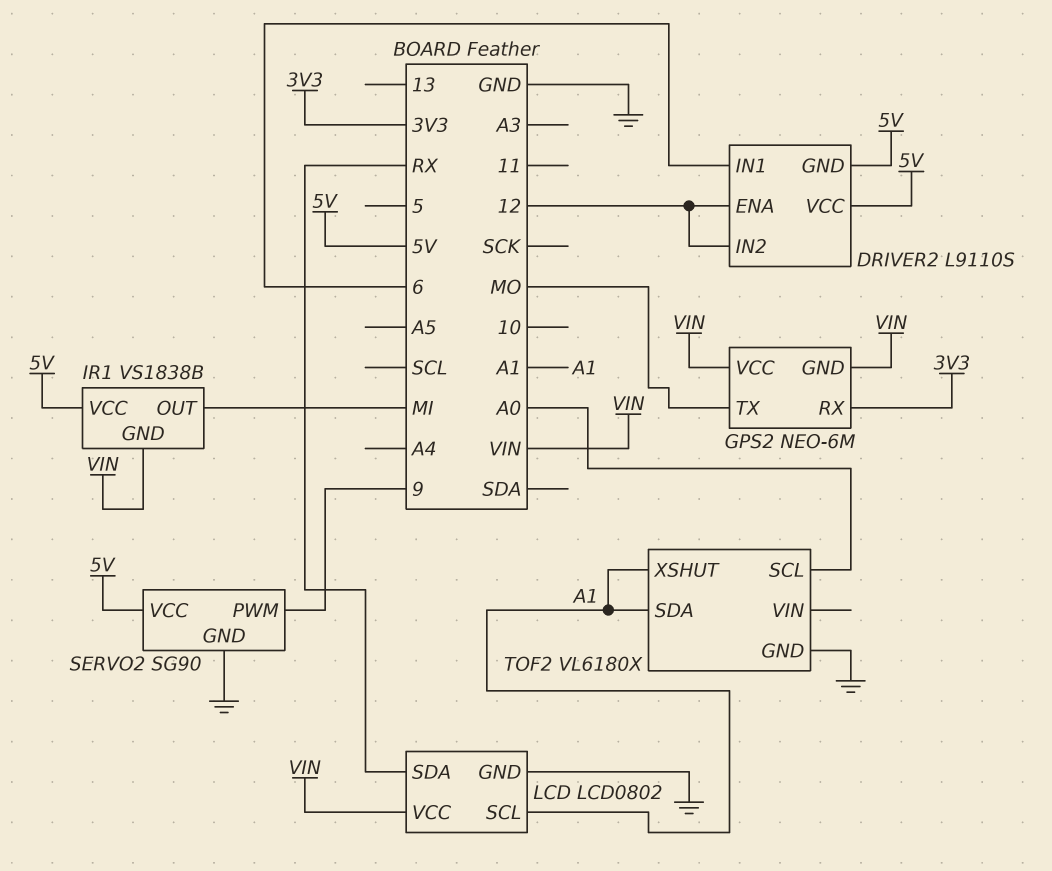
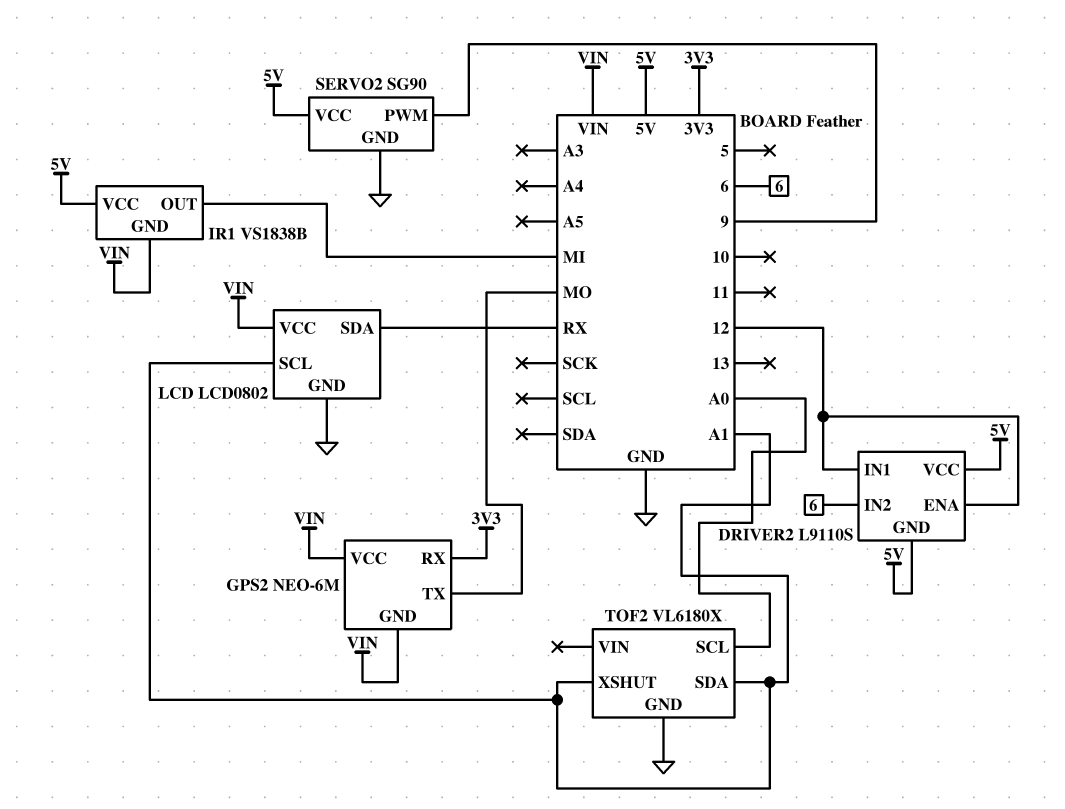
DRIVER2 pin IN1: 6 -> 12
DRIVER2 pin IN2: 12 -> 6

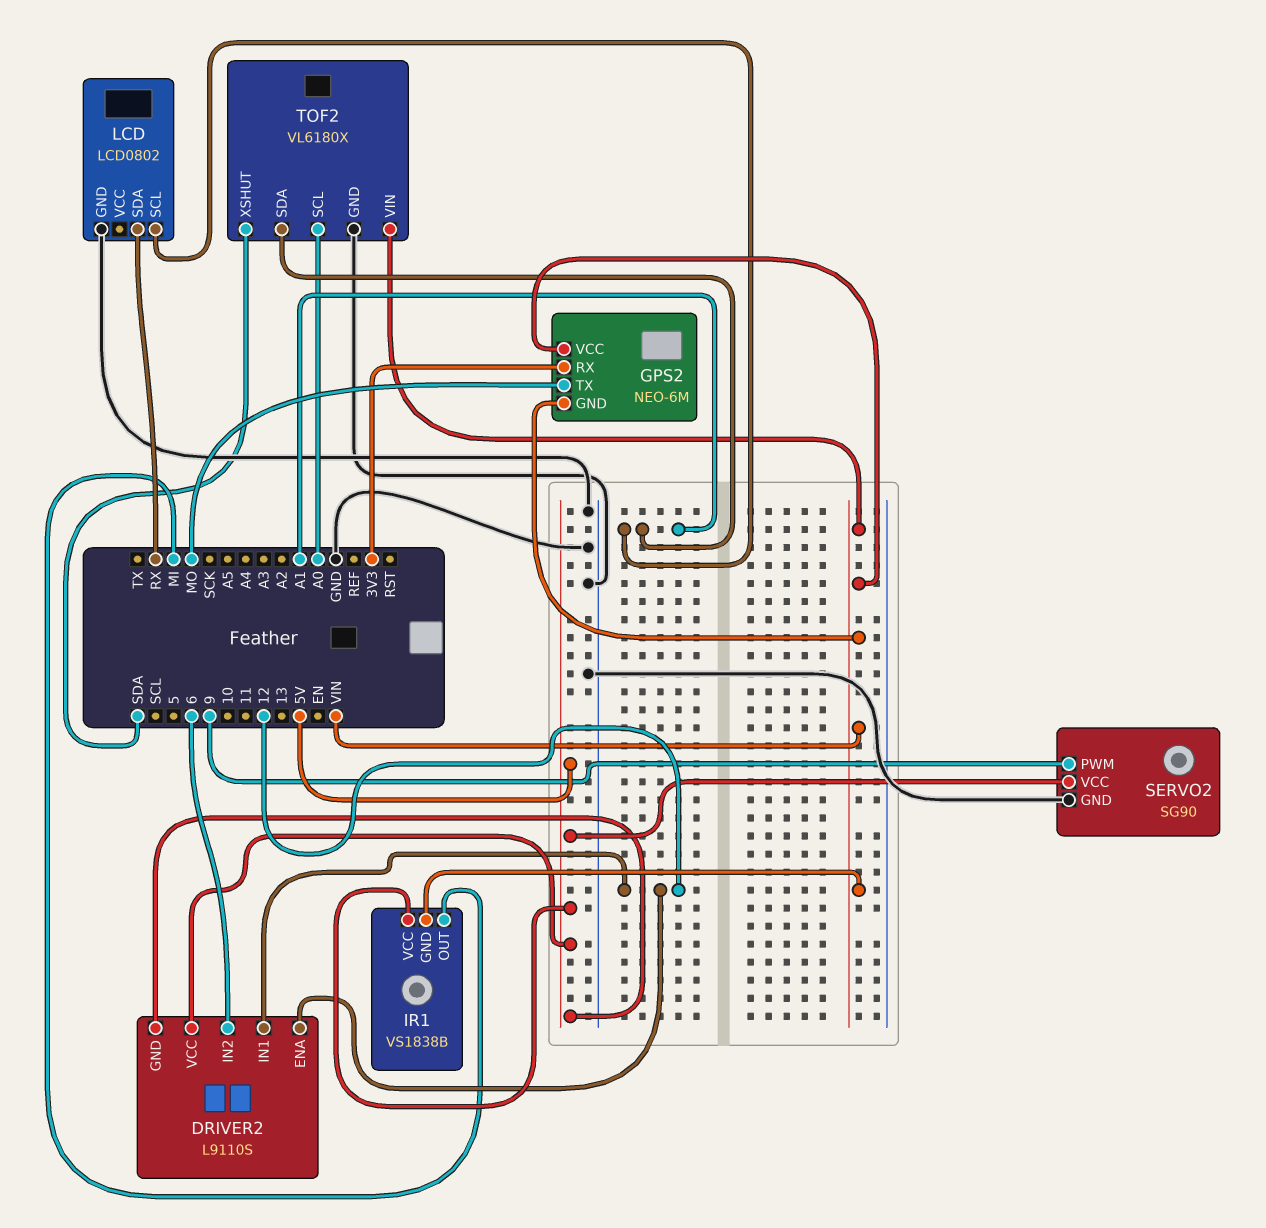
LCD pin VCC: VIN -> none
TOF2 pin VIN: none -> VIN
TOF2 pin XSHUT: A1 -> SDA

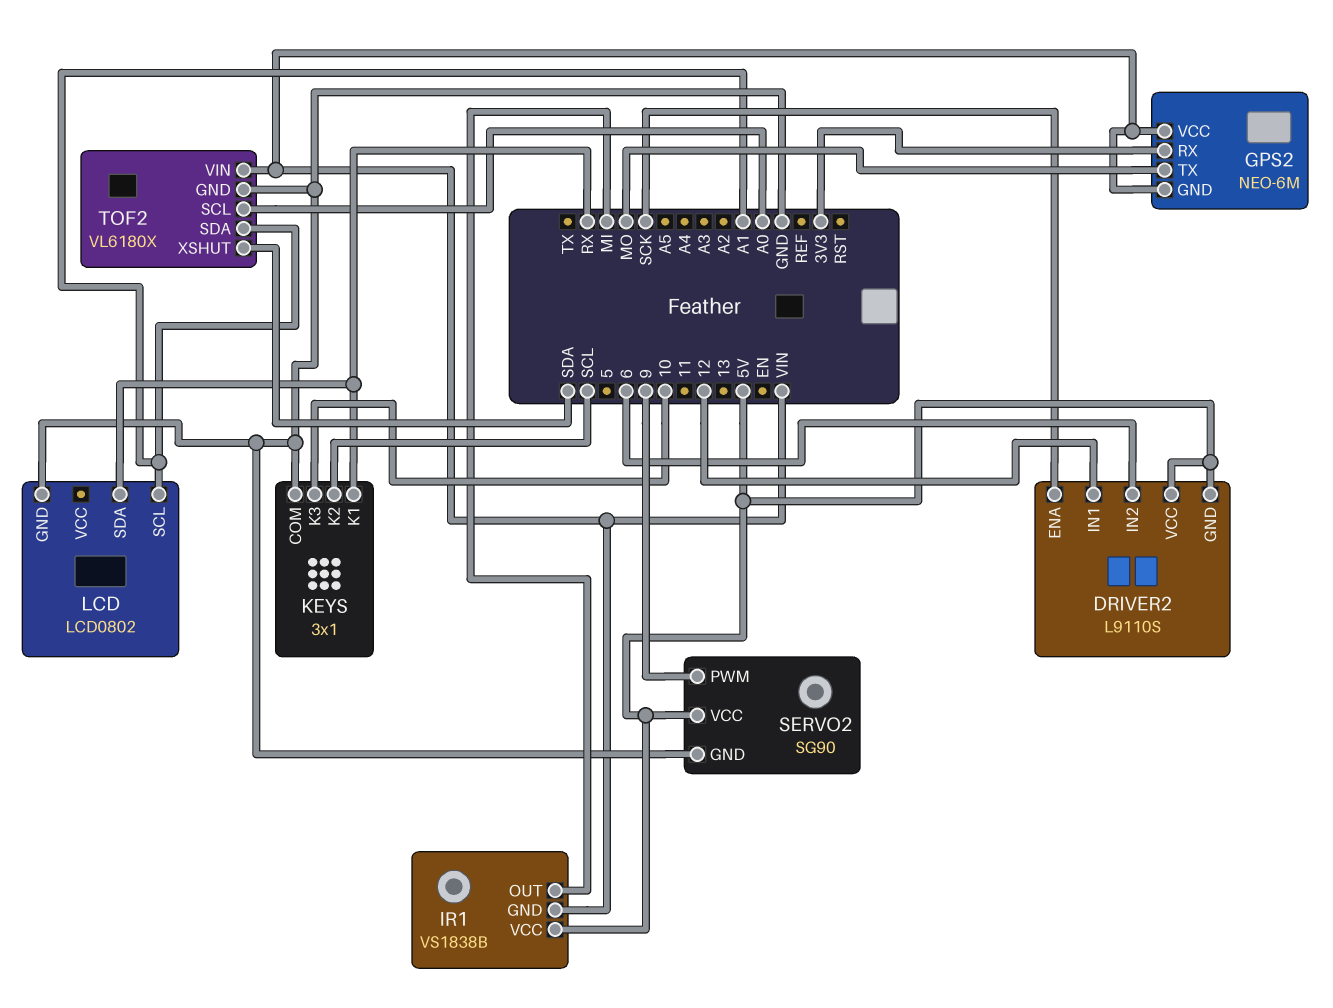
DRIVER2 pin ENA: 12 -> SCK
KEYS: none -> 3x1
KEYS pin COM: none -> GND
KEYS pin K1: none -> RX
KEYS pin K2: none -> SCL
KEYS pin K3: none -> 10

